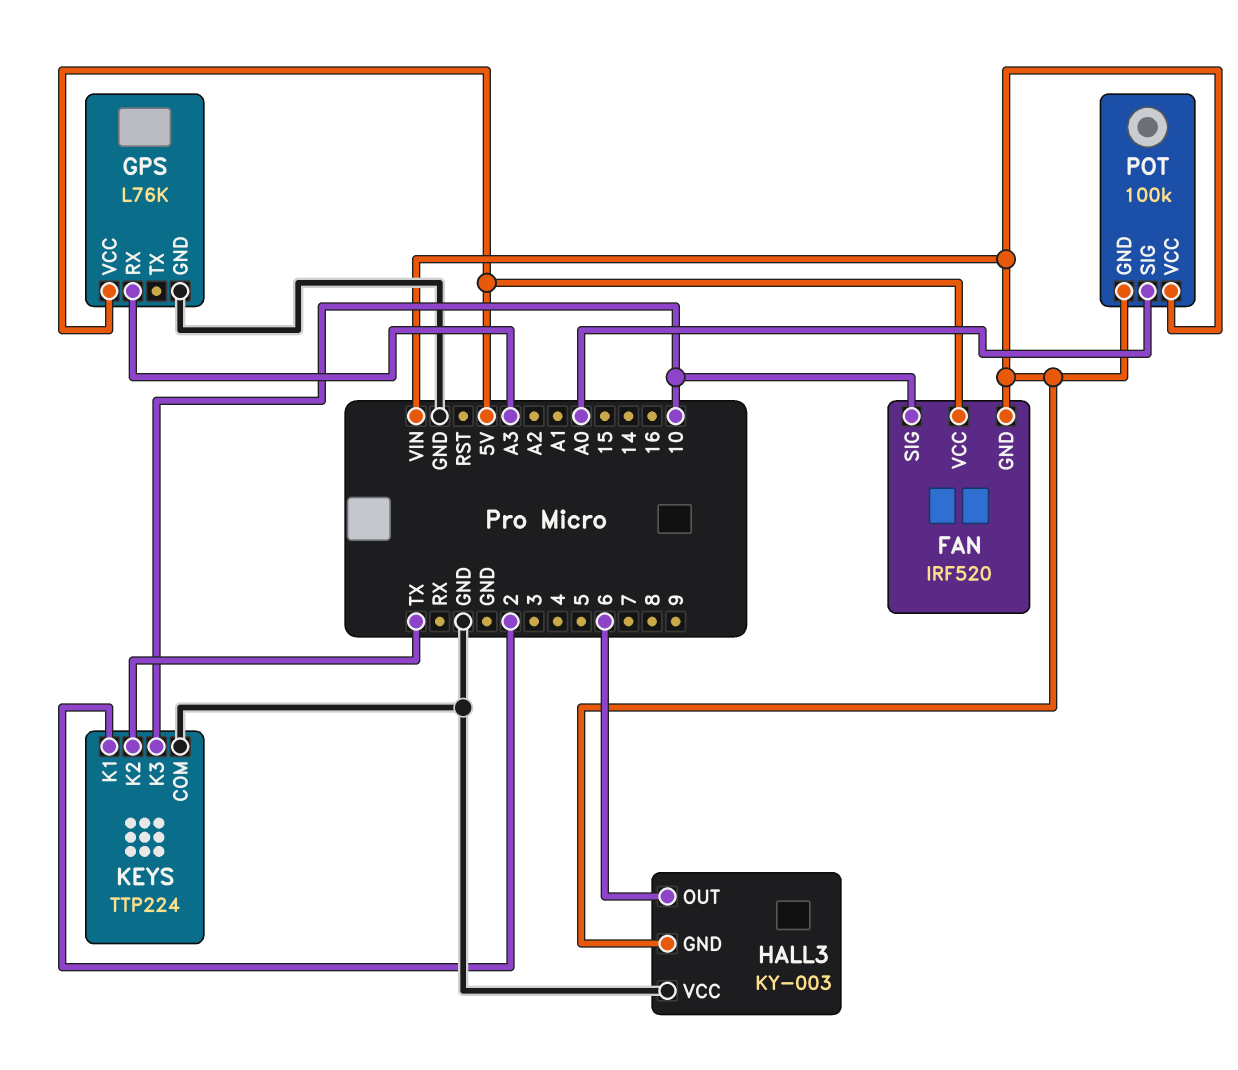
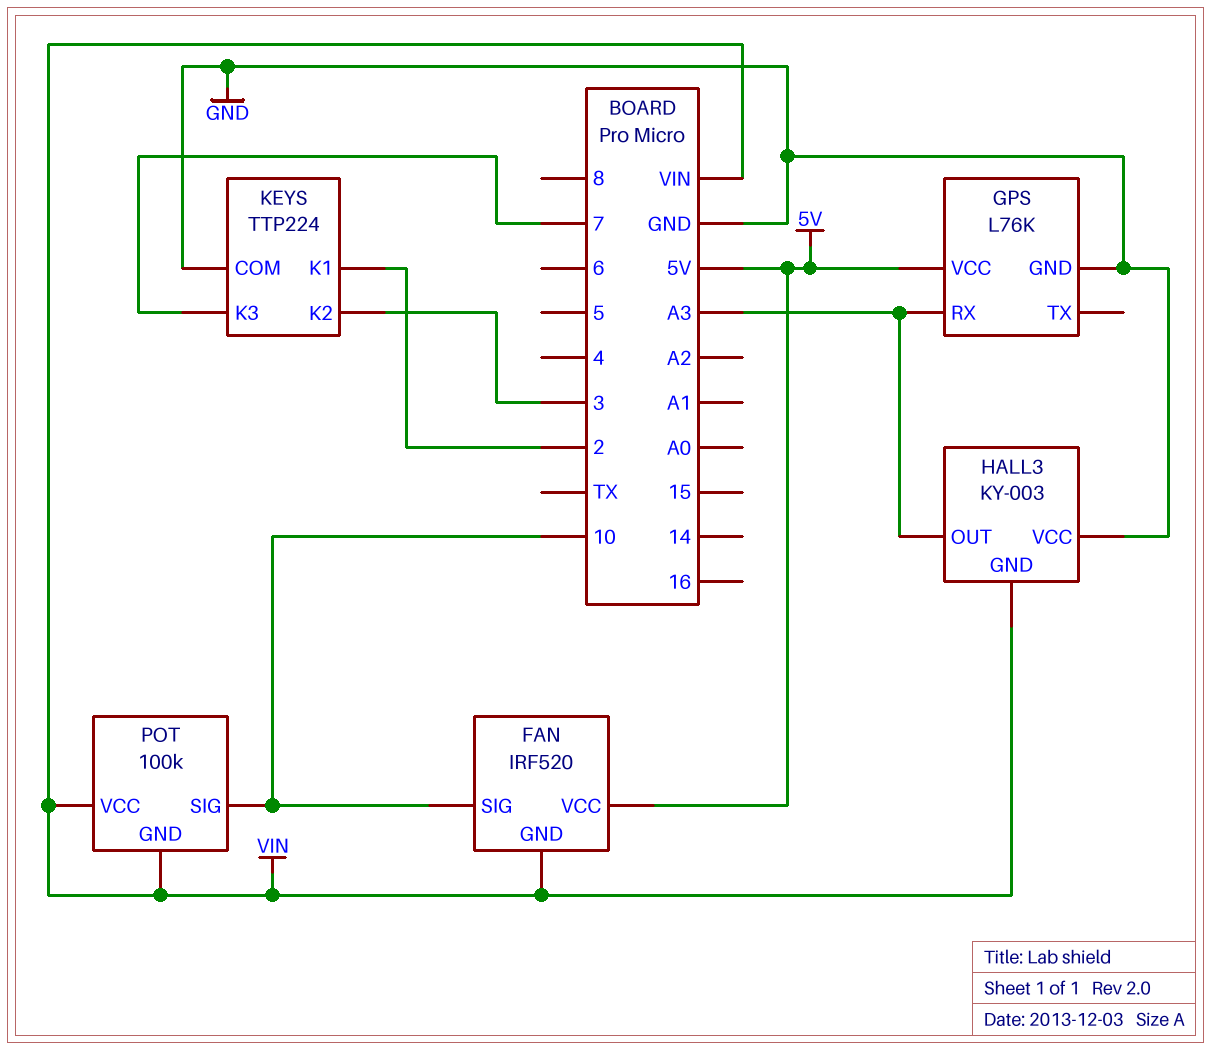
HALL3 pin OUT: 6 -> A3
KEYS pin K2: TX -> 3
KEYS pin K3: 10 -> 7
POT pin SIG: A0 -> 10

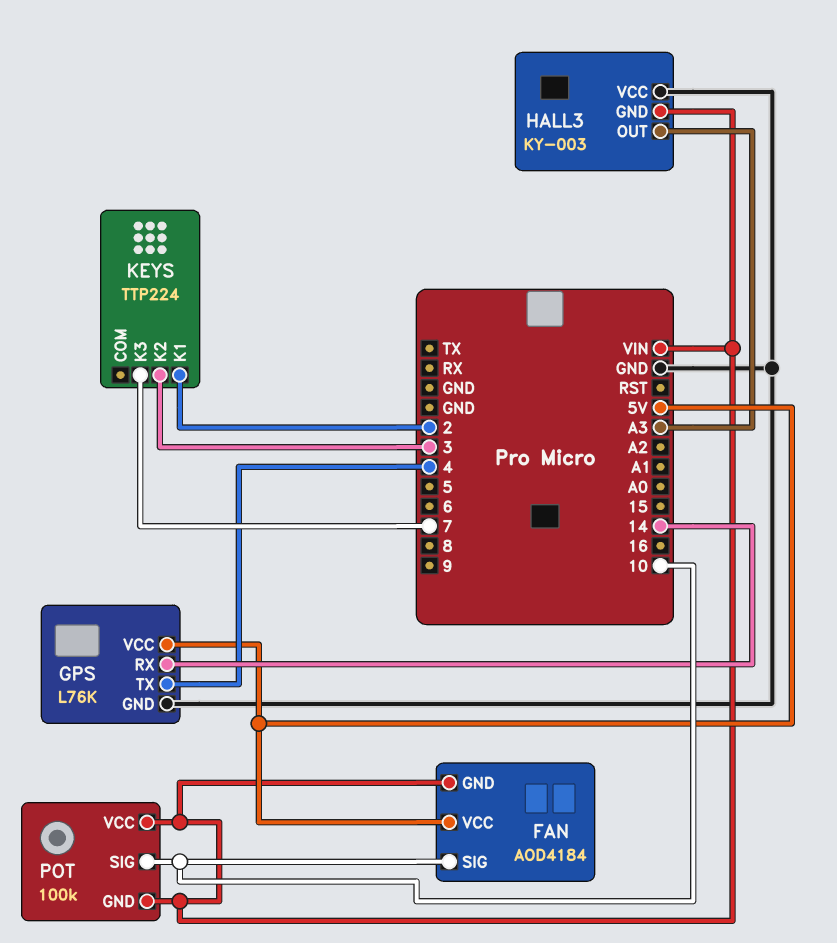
FAN: IRF520 -> AOD4184
GPS pin RX: A3 -> 14
GPS pin TX: none -> 4
KEYS pin COM: GND -> none

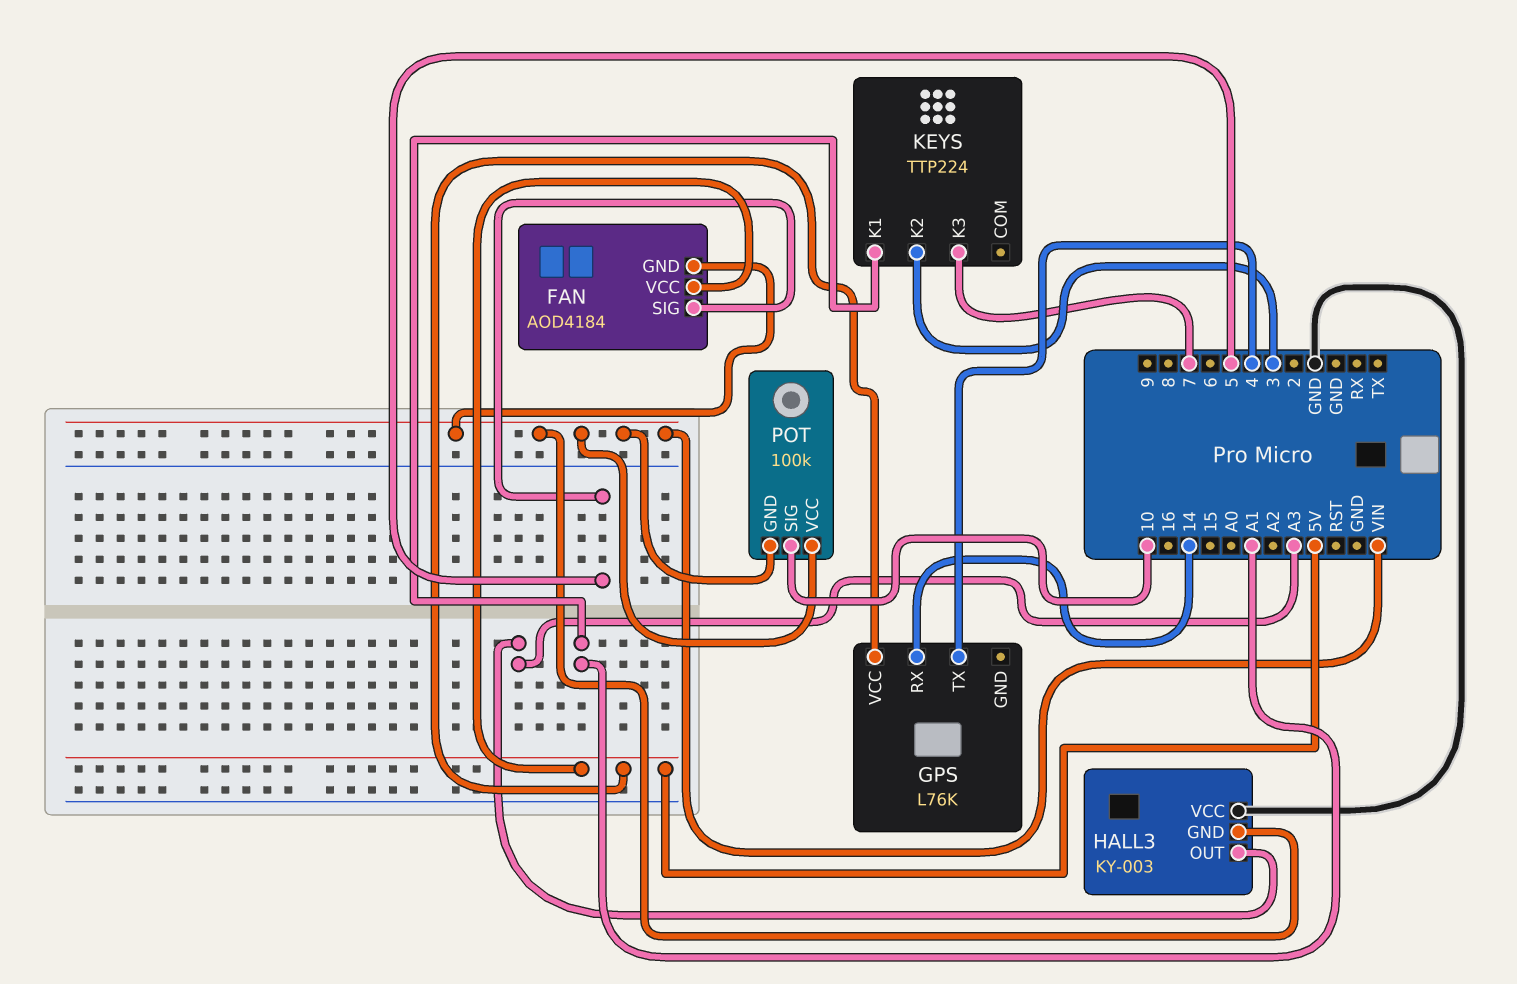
FAN pin SIG: 10 -> 5
GPS pin GND: GND -> none
KEYS pin K1: 2 -> A1

